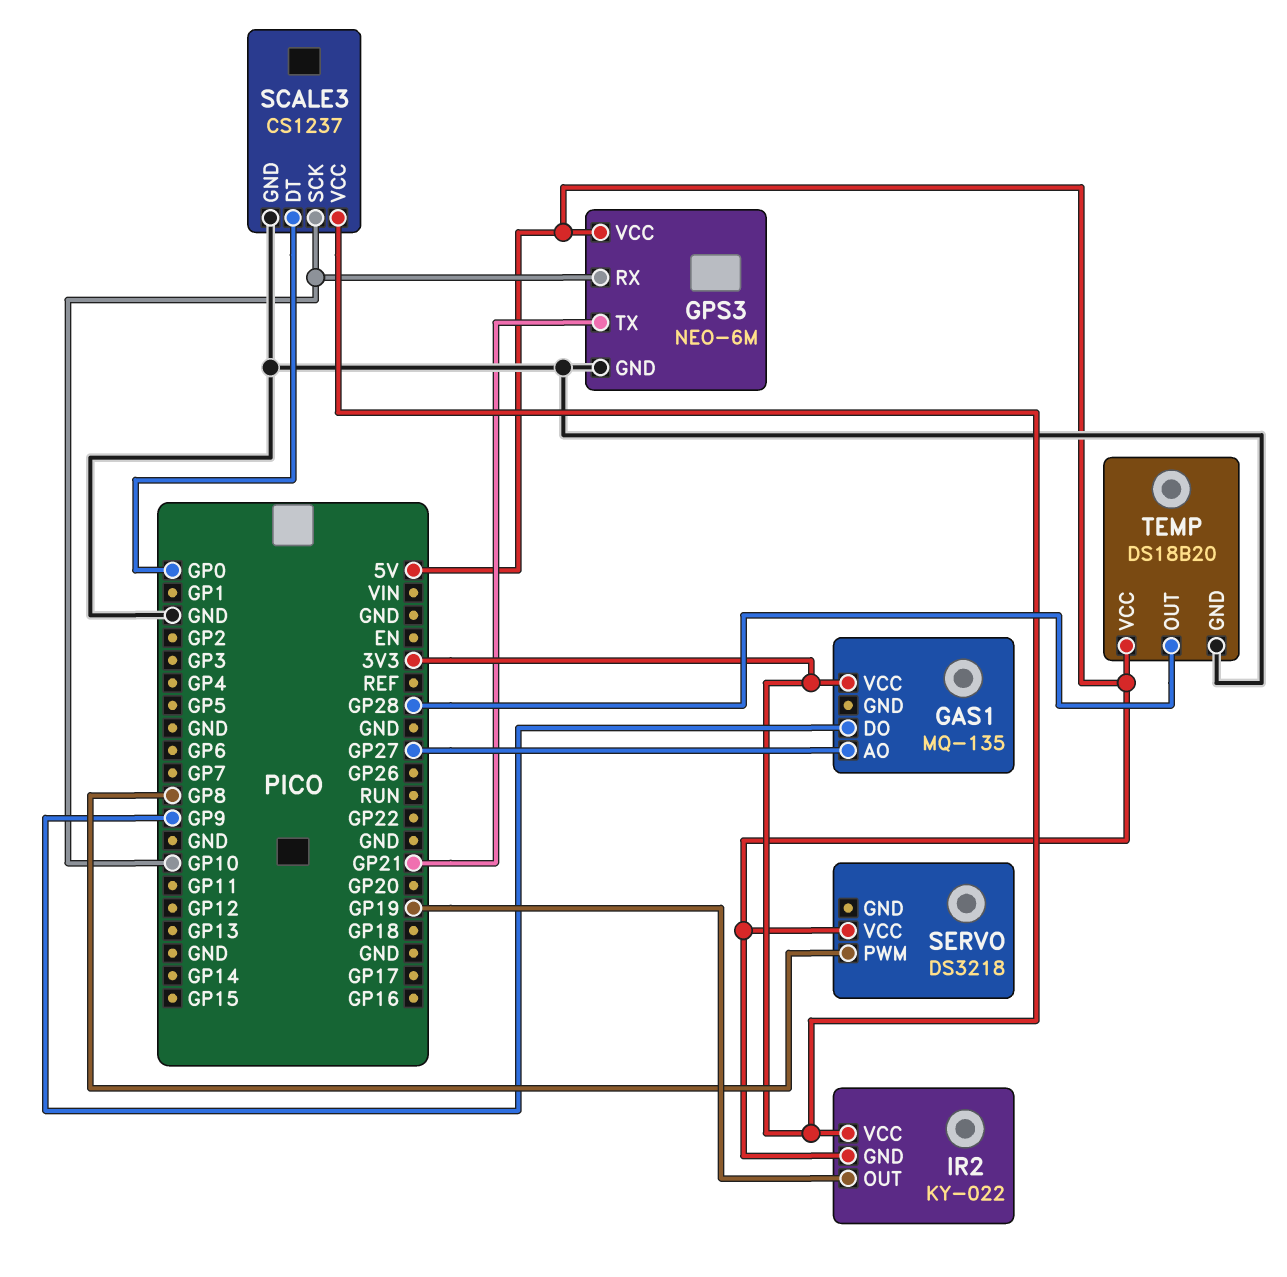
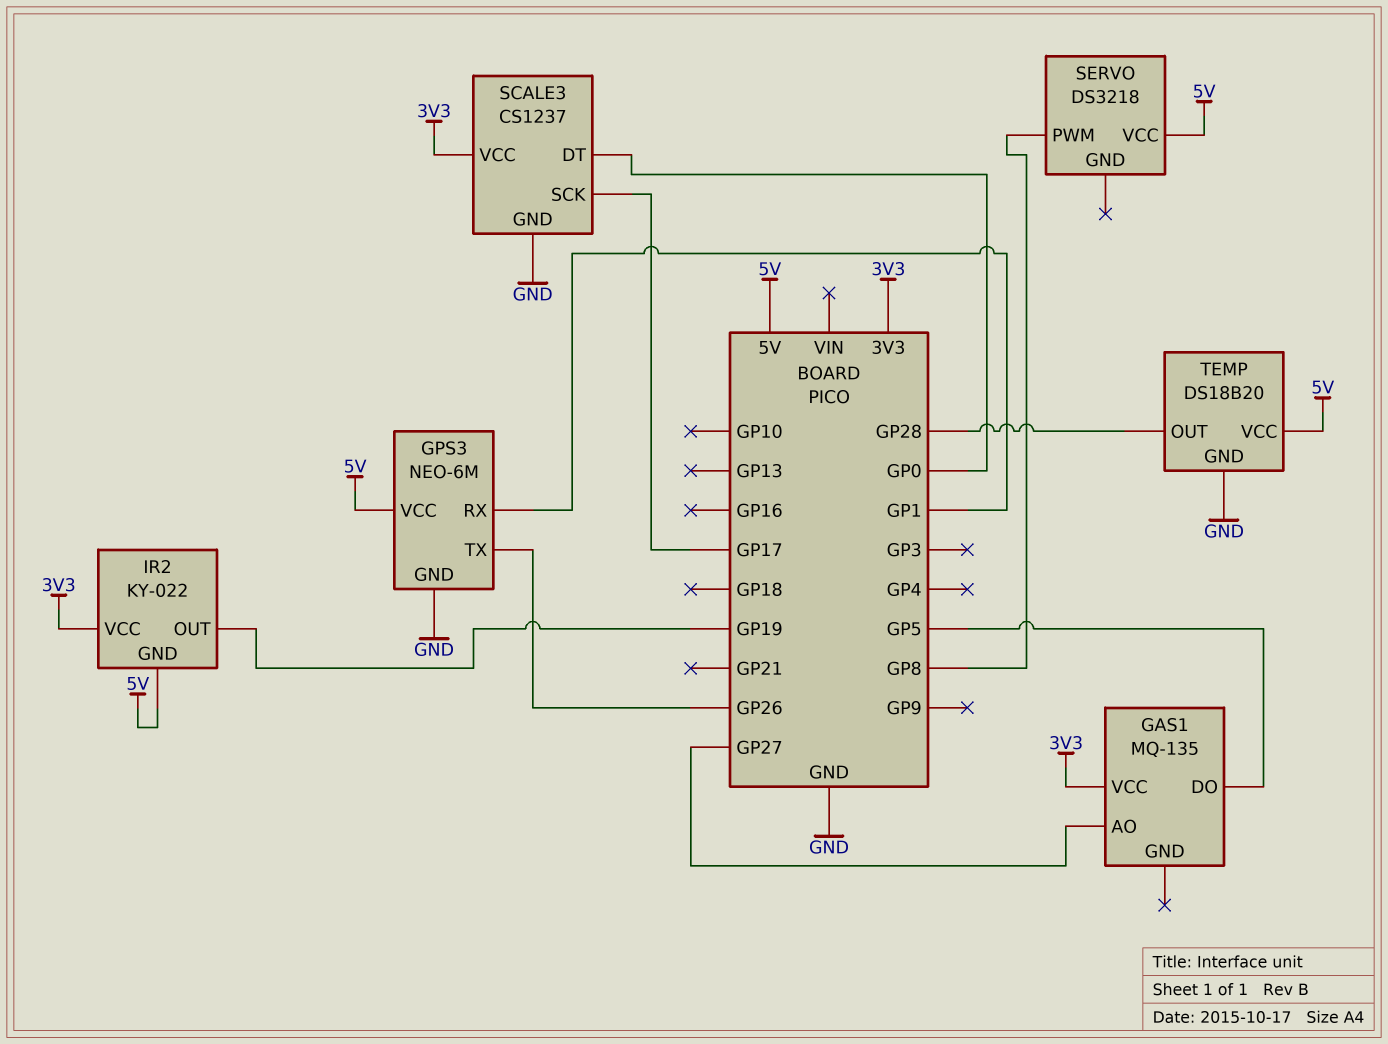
GAS1 pin DO: GP9 -> GP5
GPS3 pin RX: GP10 -> GP1
GPS3 pin TX: GP21 -> GP26
SCALE3 pin SCK: GP10 -> GP17

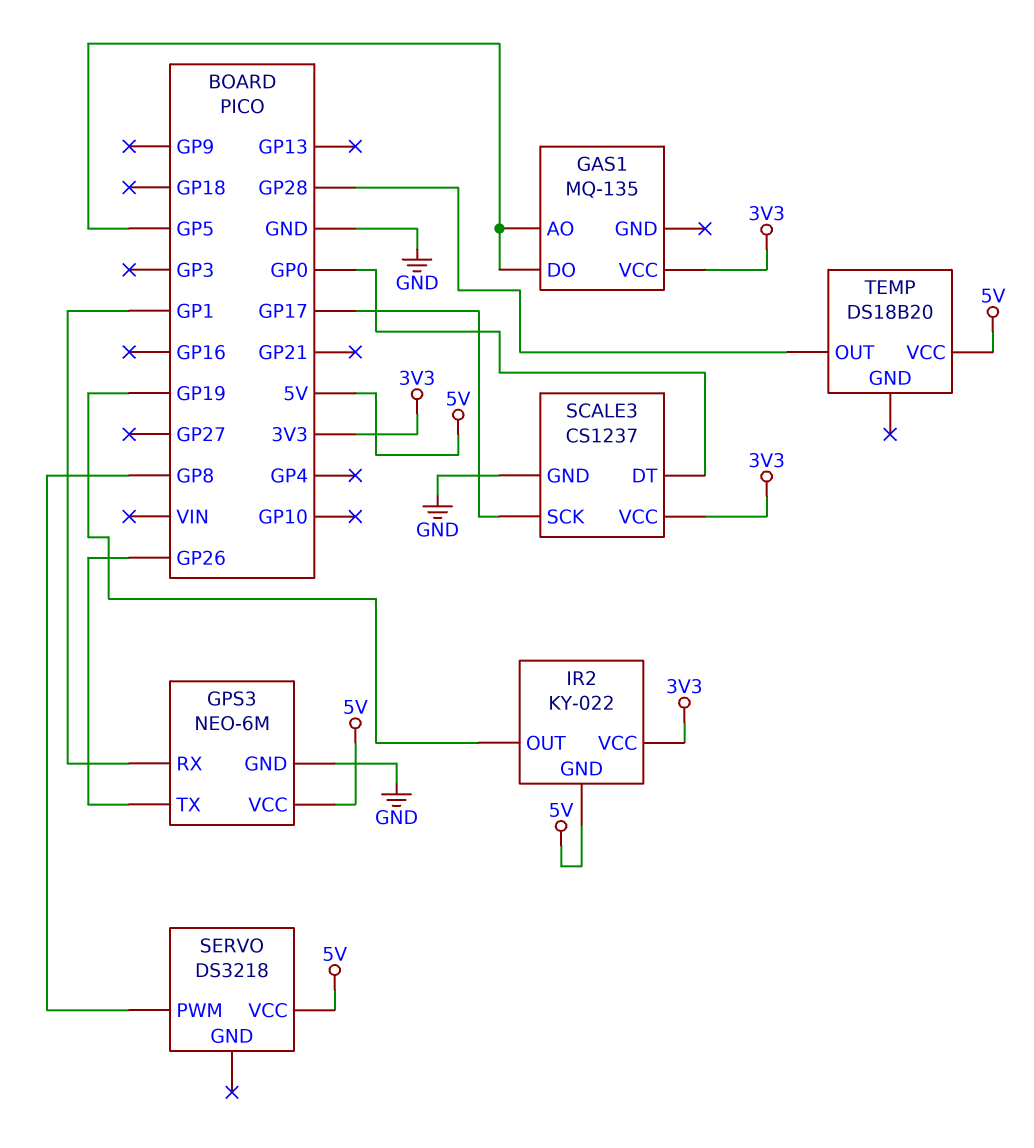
GAS1 pin AO: GP27 -> GP5
TEMP pin GND: GND -> none

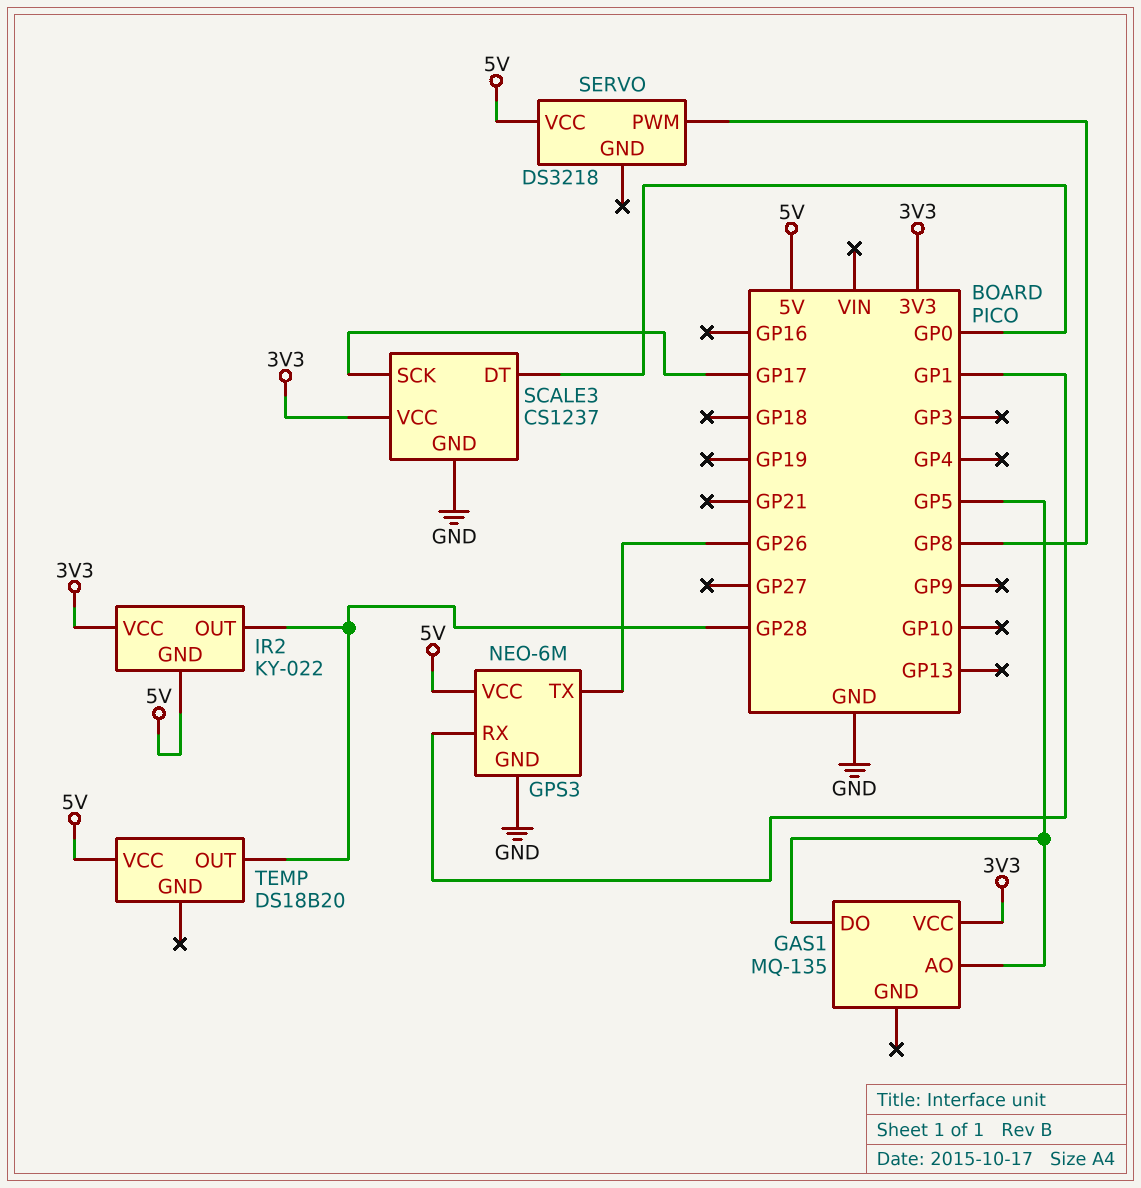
IR2 pin OUT: GP19 -> GP28

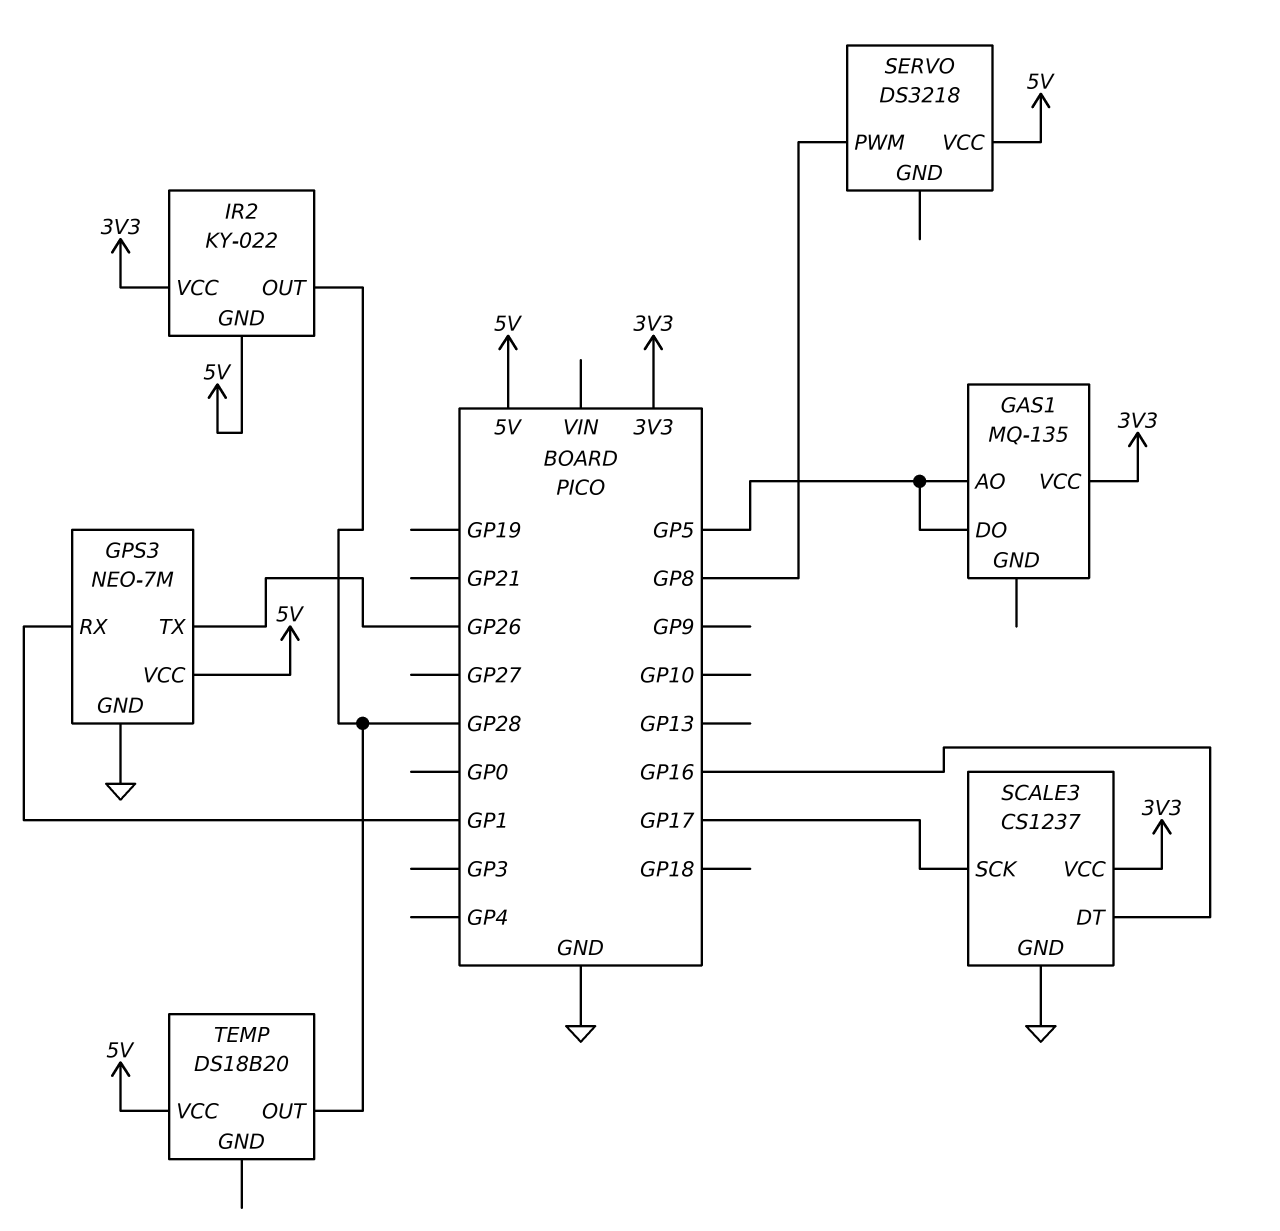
GPS3: NEO-6M -> NEO-7M
SCALE3 pin DT: GP0 -> GP16

